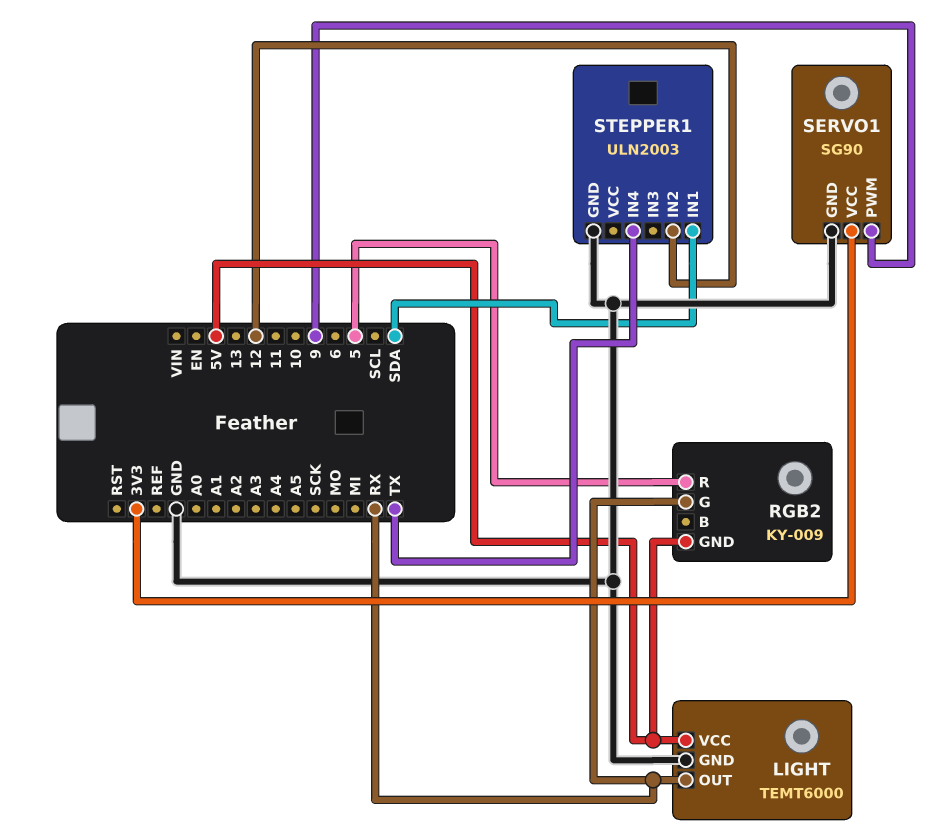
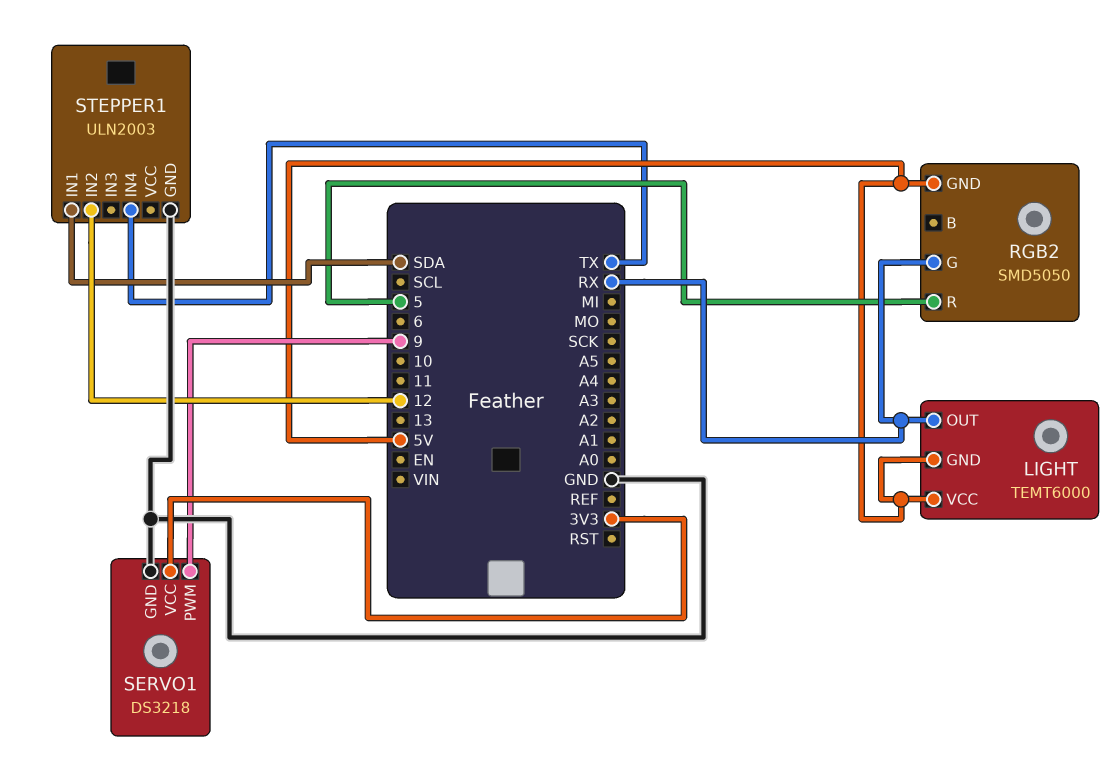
LIGHT pin GND: GND -> 5V
RGB2: KY-009 -> SMD5050
SERVO1: SG90 -> DS3218

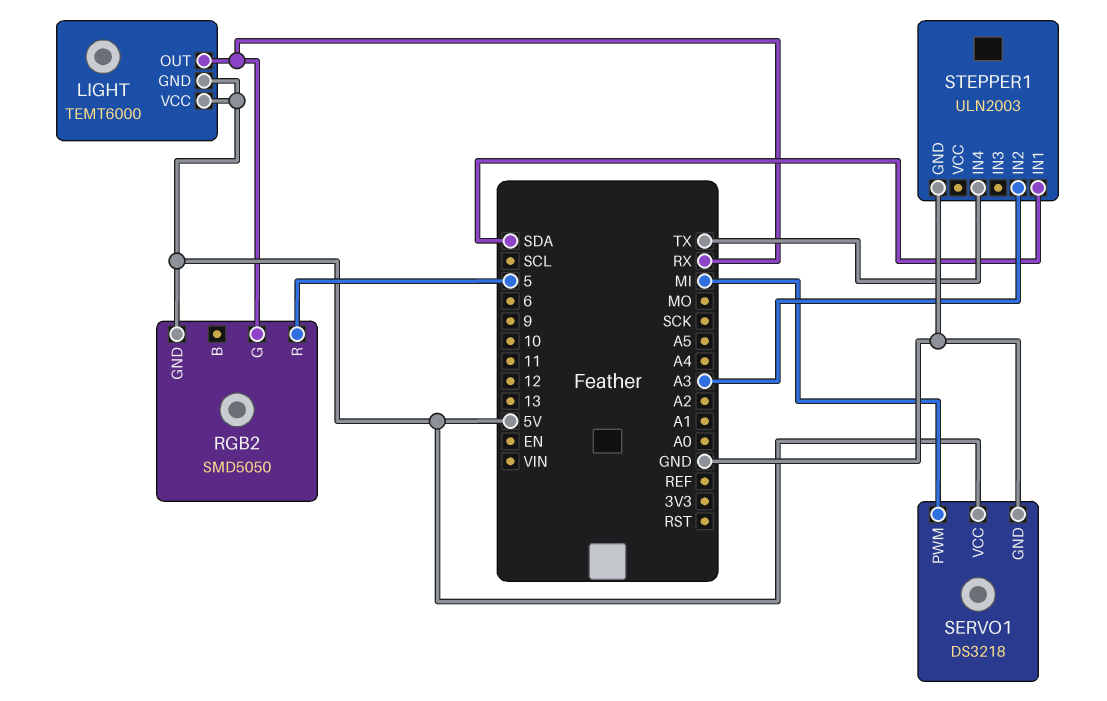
SERVO1 pin PWM: 9 -> MI
SERVO1 pin VCC: 3V3 -> 5V
STEPPER1 pin IN2: 12 -> A3

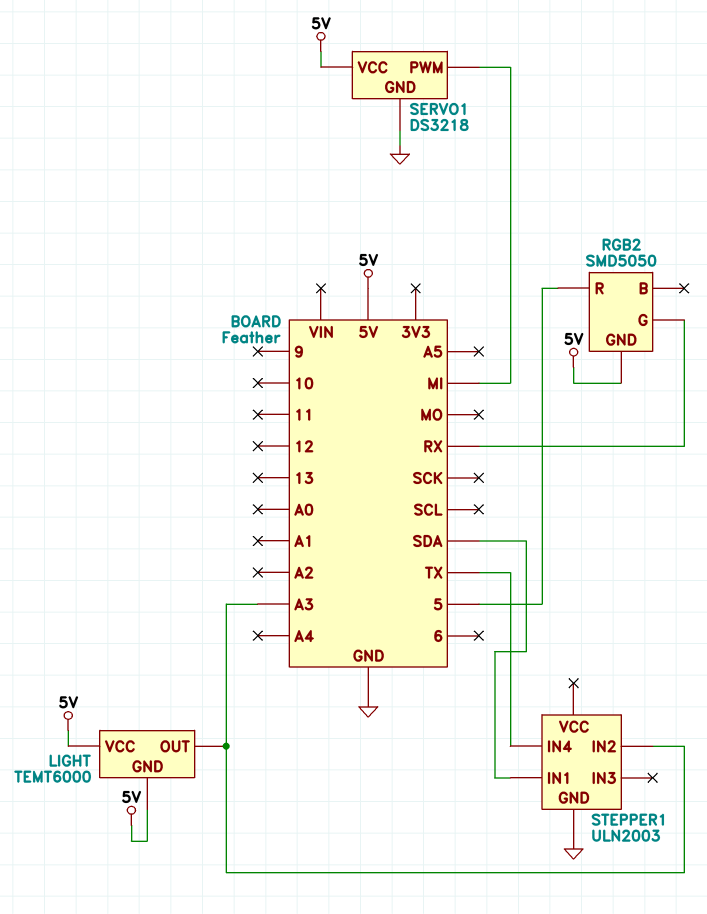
LIGHT pin OUT: RX -> A3

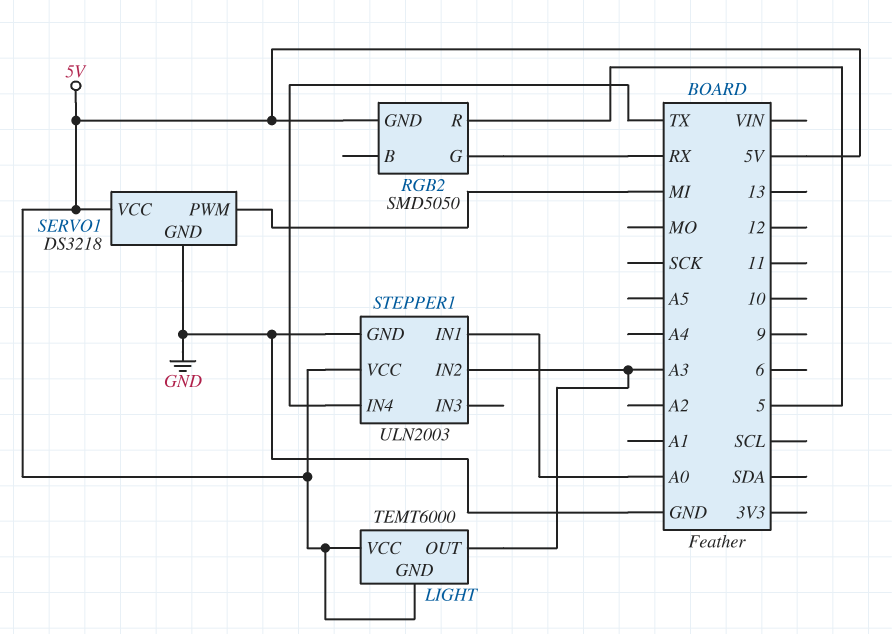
STEPPER1 pin IN1: SDA -> A0
STEPPER1 pin VCC: none -> 5V

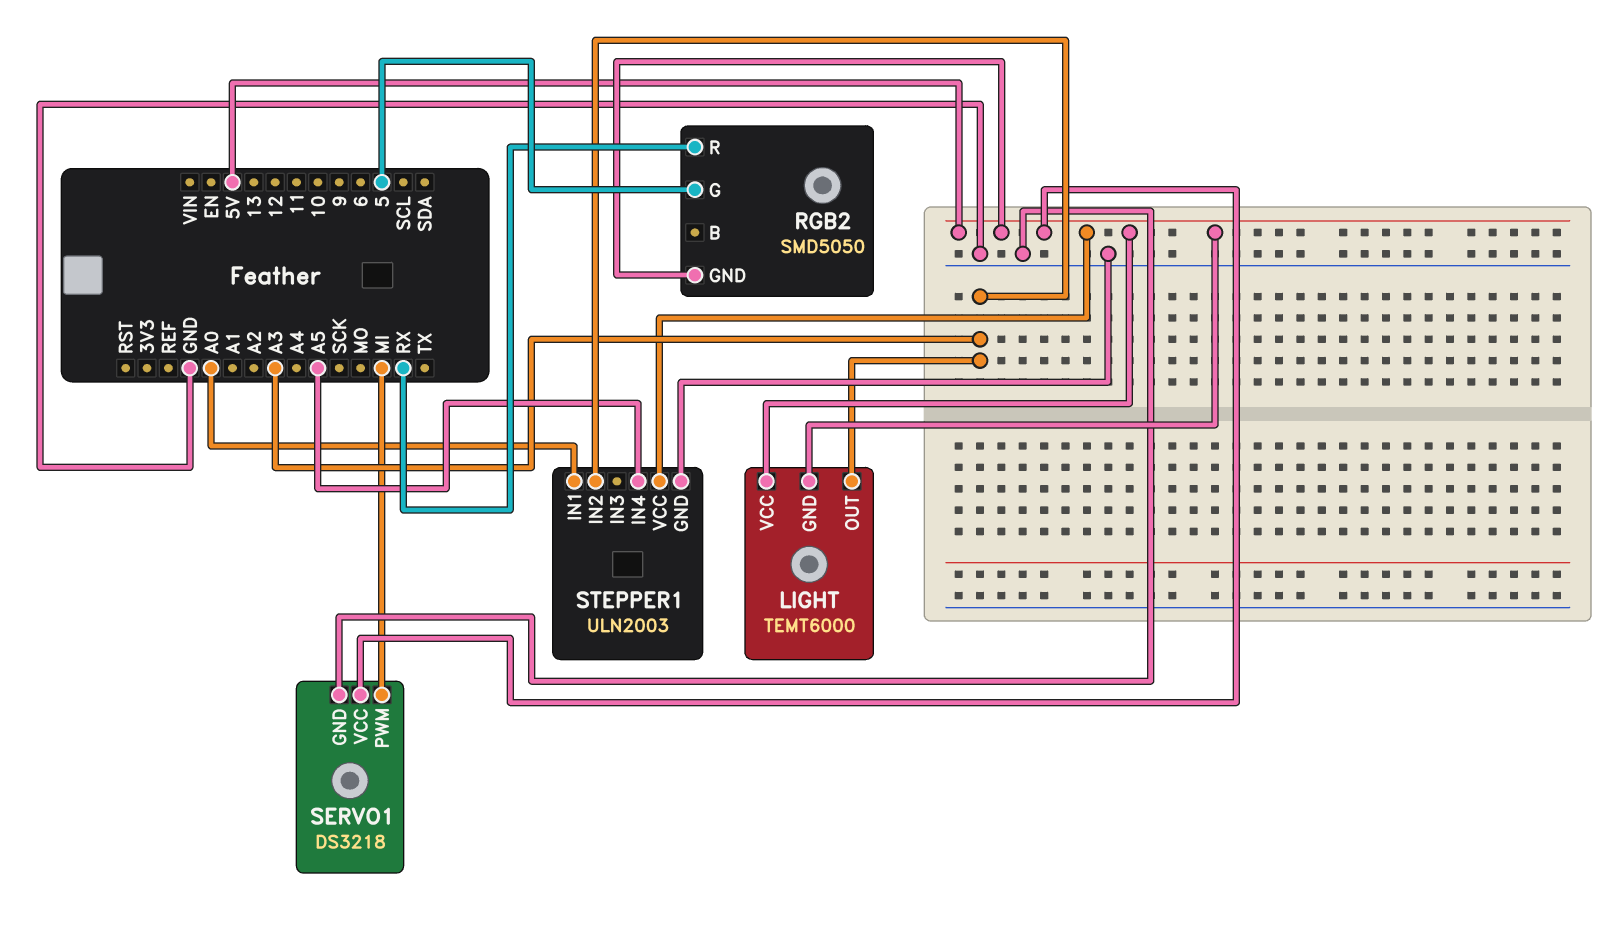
RGB2 pin G: RX -> 5
RGB2 pin R: 5 -> RX
STEPPER1 pin IN4: TX -> A5

